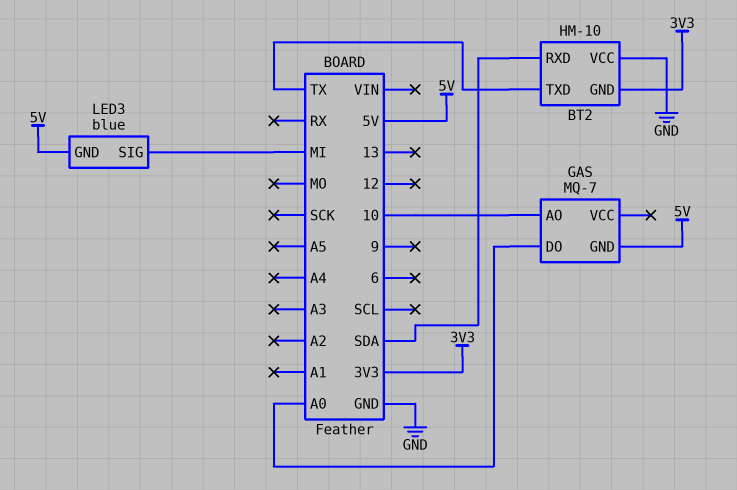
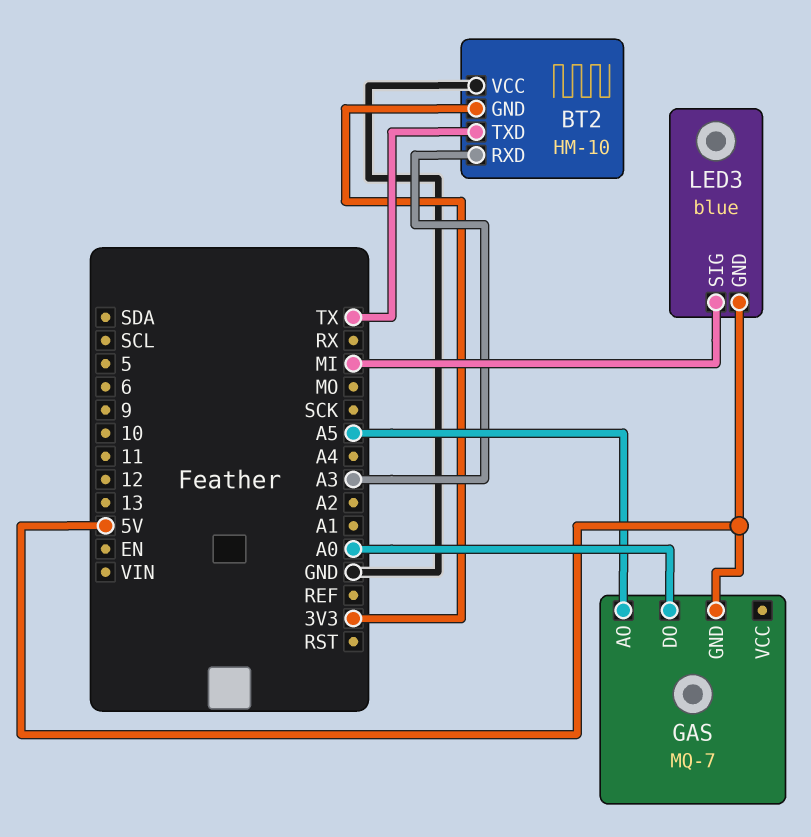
BT2 pin RXD: SDA -> A3
GAS pin AO: 10 -> A5

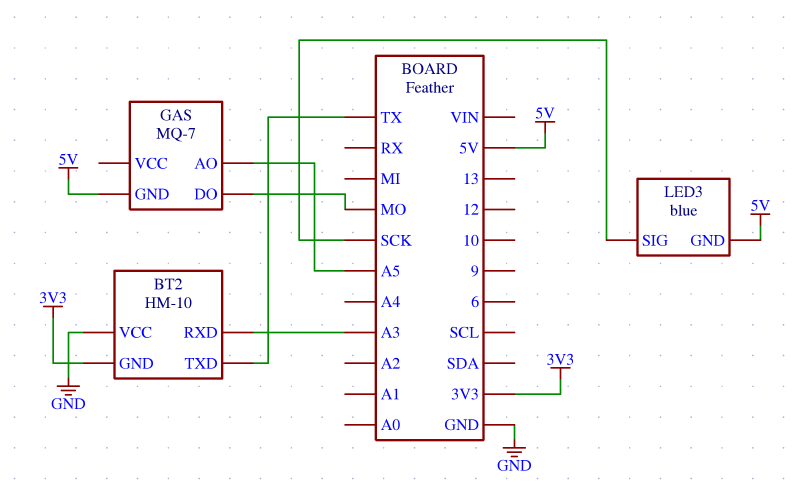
GAS pin DO: A0 -> MO
LED3 pin SIG: MI -> SCK

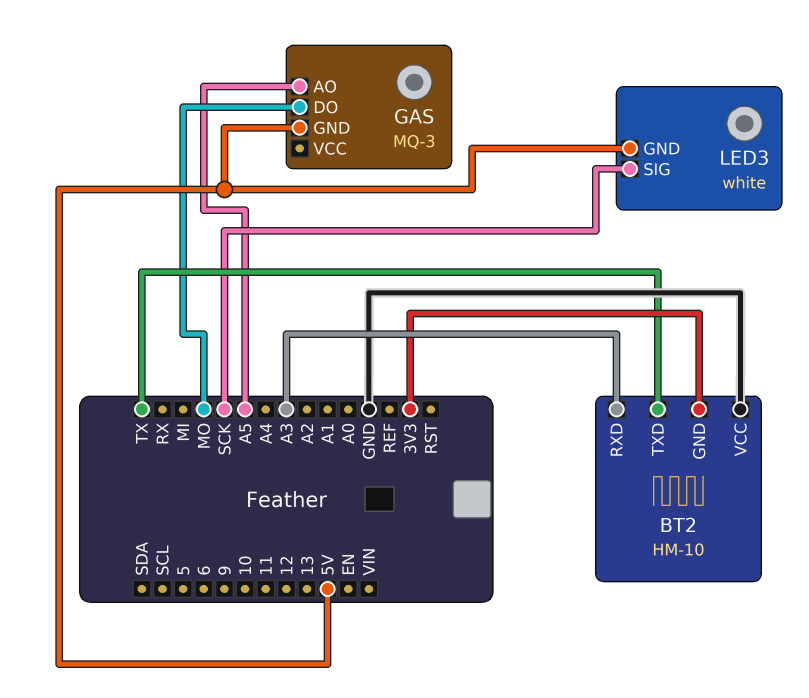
GAS: MQ-7 -> MQ-3
LED3: blue -> white

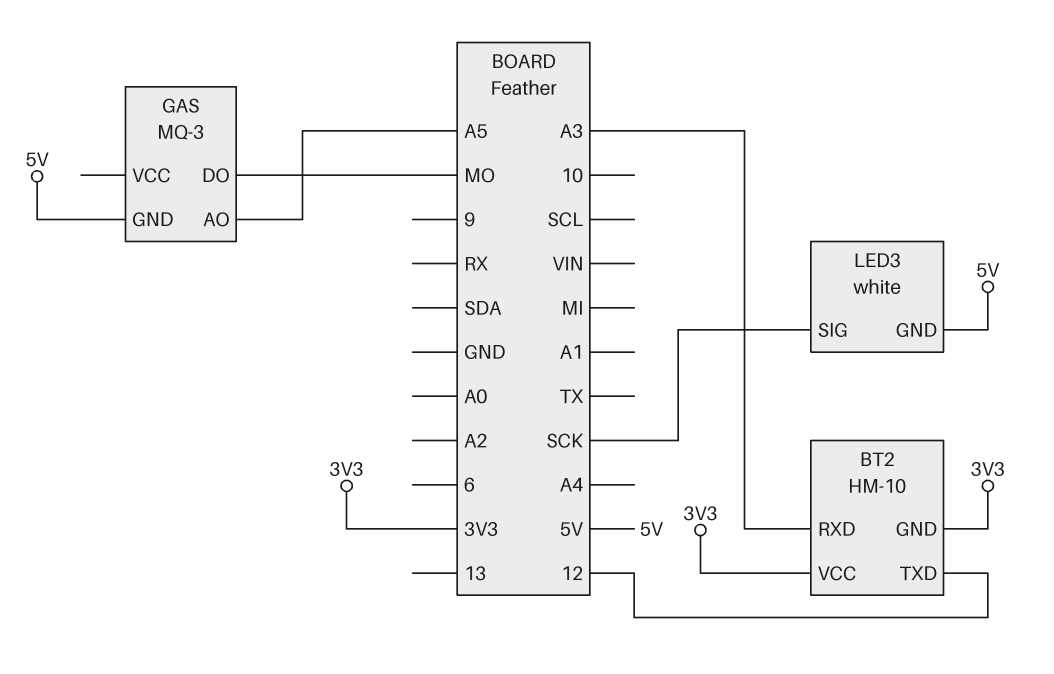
BT2 pin TXD: TX -> 12
BT2 pin VCC: GND -> 3V3

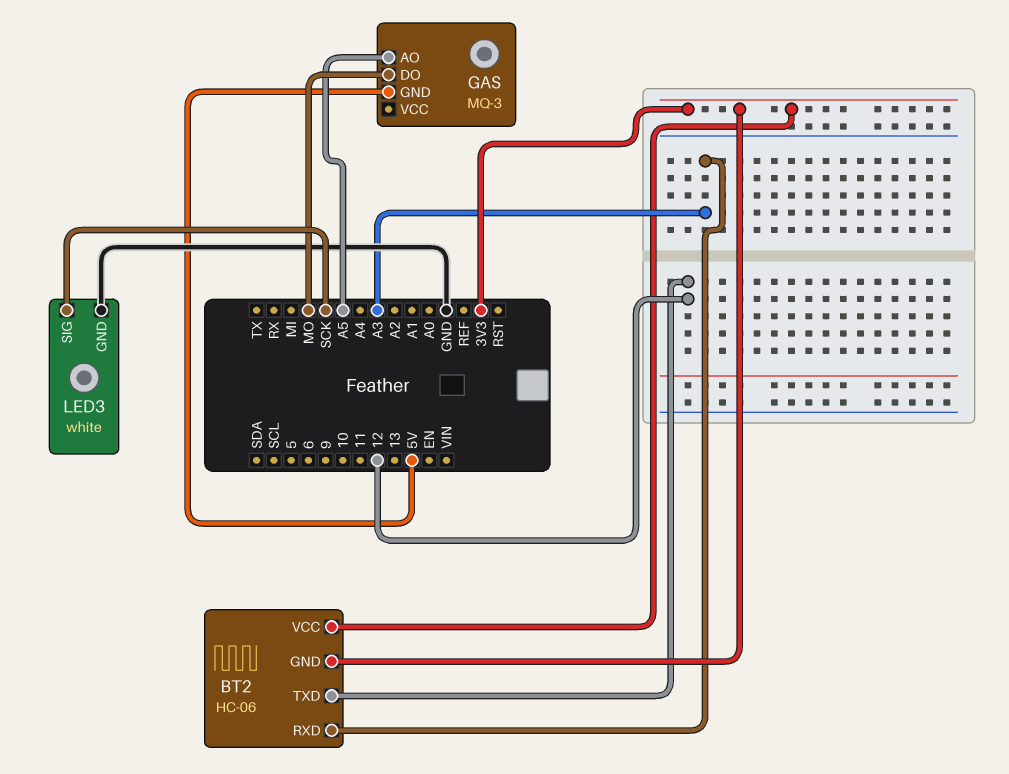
BT2: HM-10 -> HC-06
LED3 pin GND: 5V -> GND

